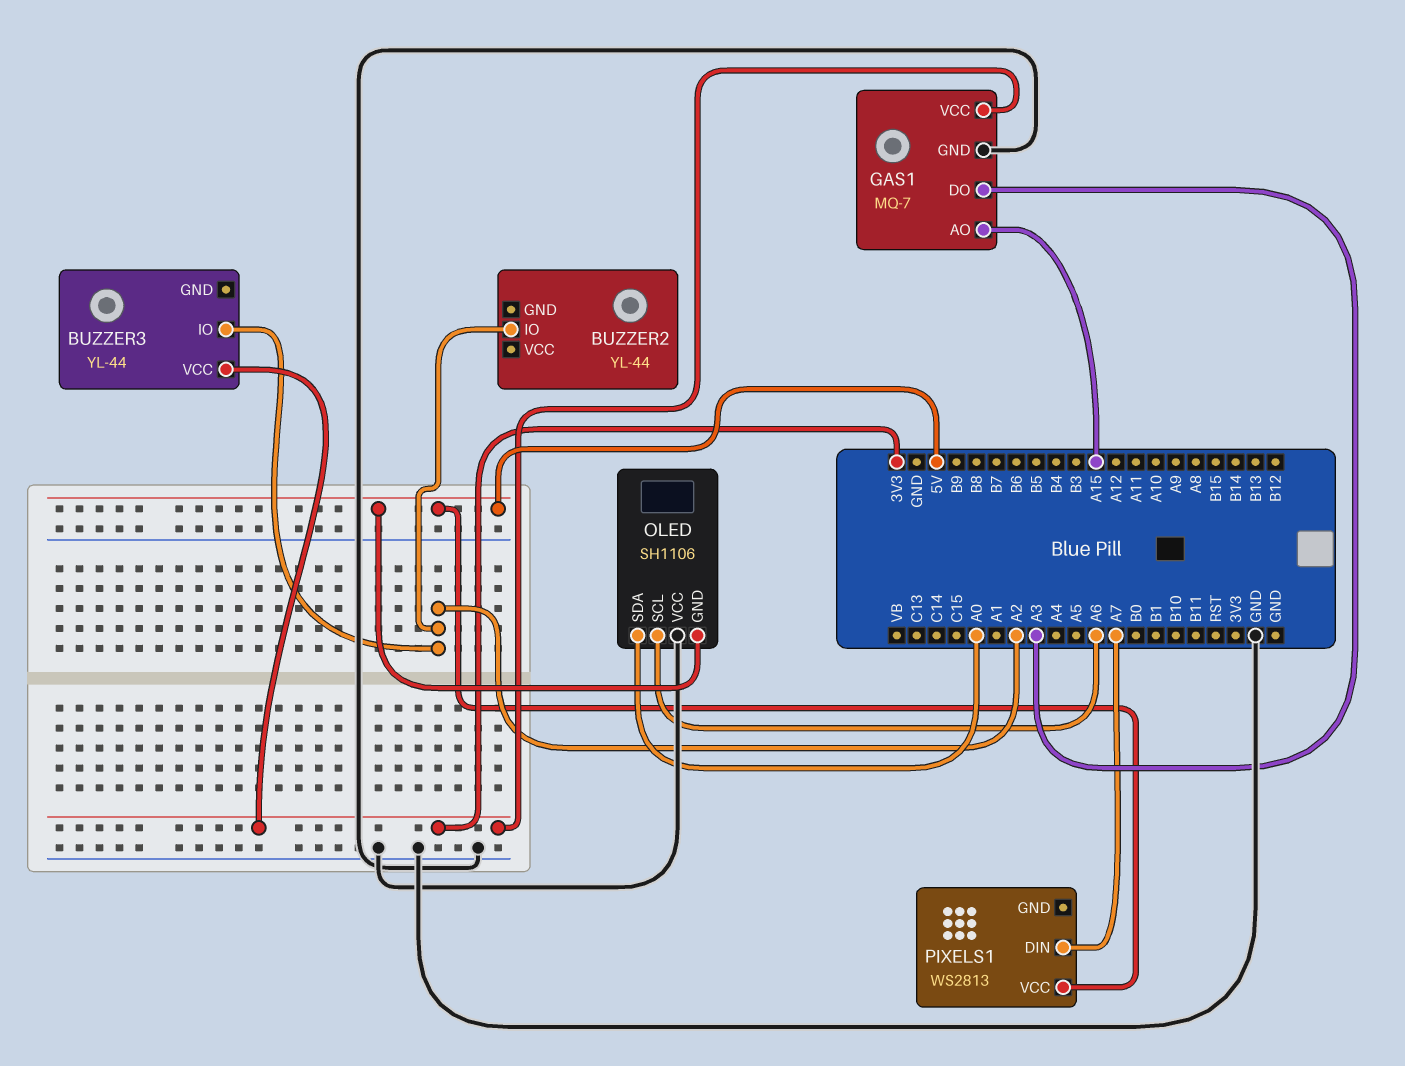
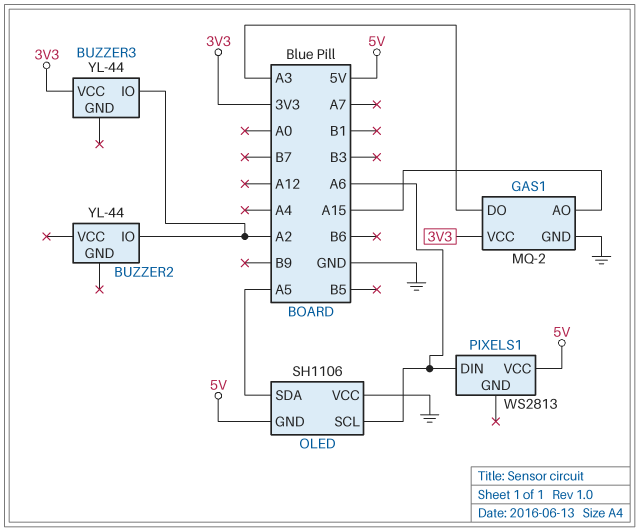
GAS1: MQ-7 -> MQ-2
OLED pin SDA: A0 -> A5
PIXELS1 pin DIN: A7 -> A6

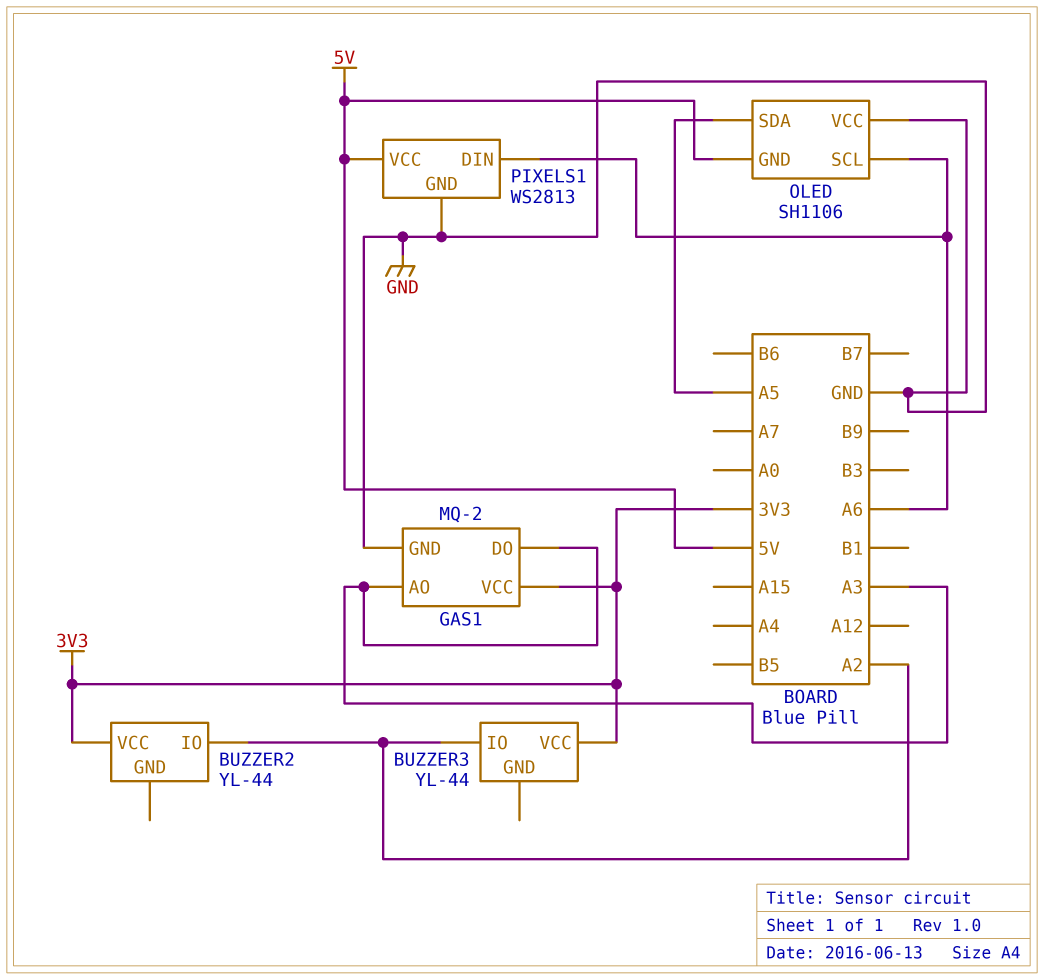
BUZZER2 pin VCC: none -> 3V3
GAS1 pin AO: A15 -> A3
PIXELS1 pin GND: none -> GND

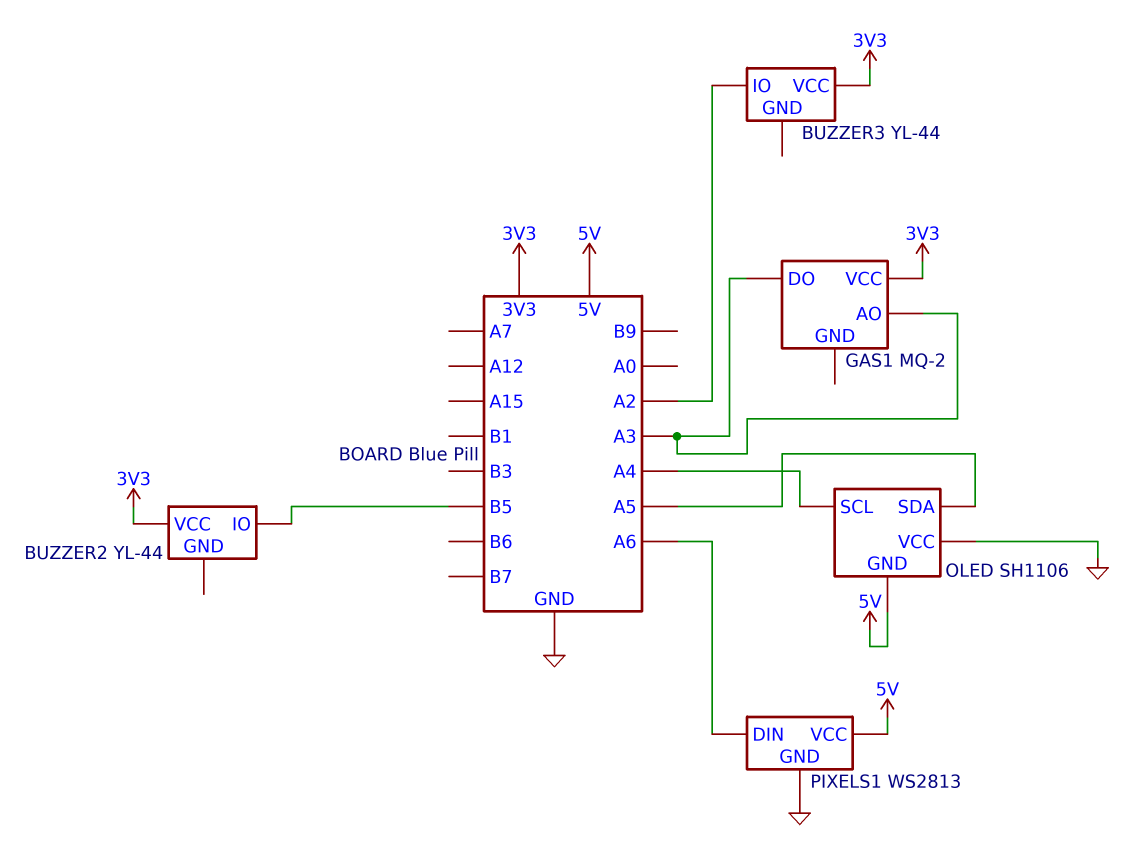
BUZZER2 pin IO: A2 -> B5
GAS1 pin GND: GND -> none
OLED pin SCL: A6 -> A4

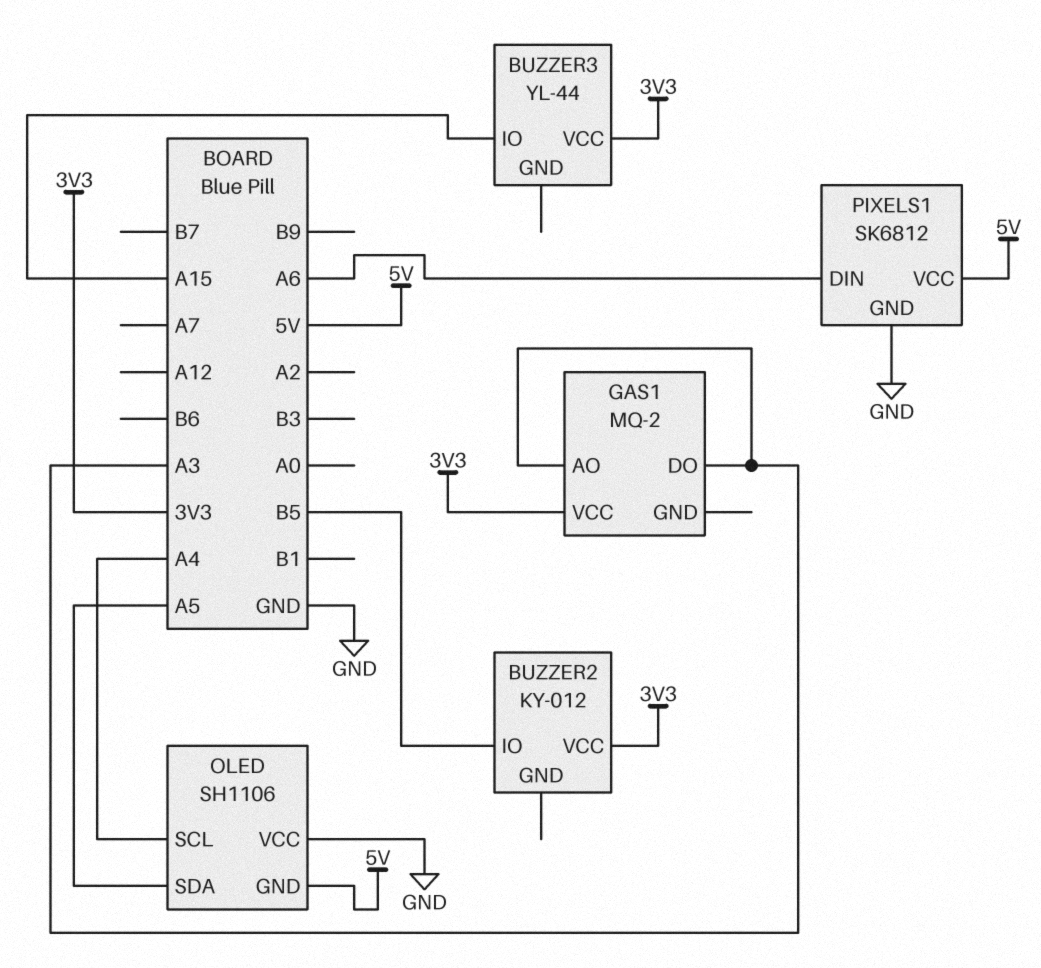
BUZZER2: YL-44 -> KY-012
BUZZER3 pin IO: A2 -> A15
PIXELS1: WS2813 -> SK6812

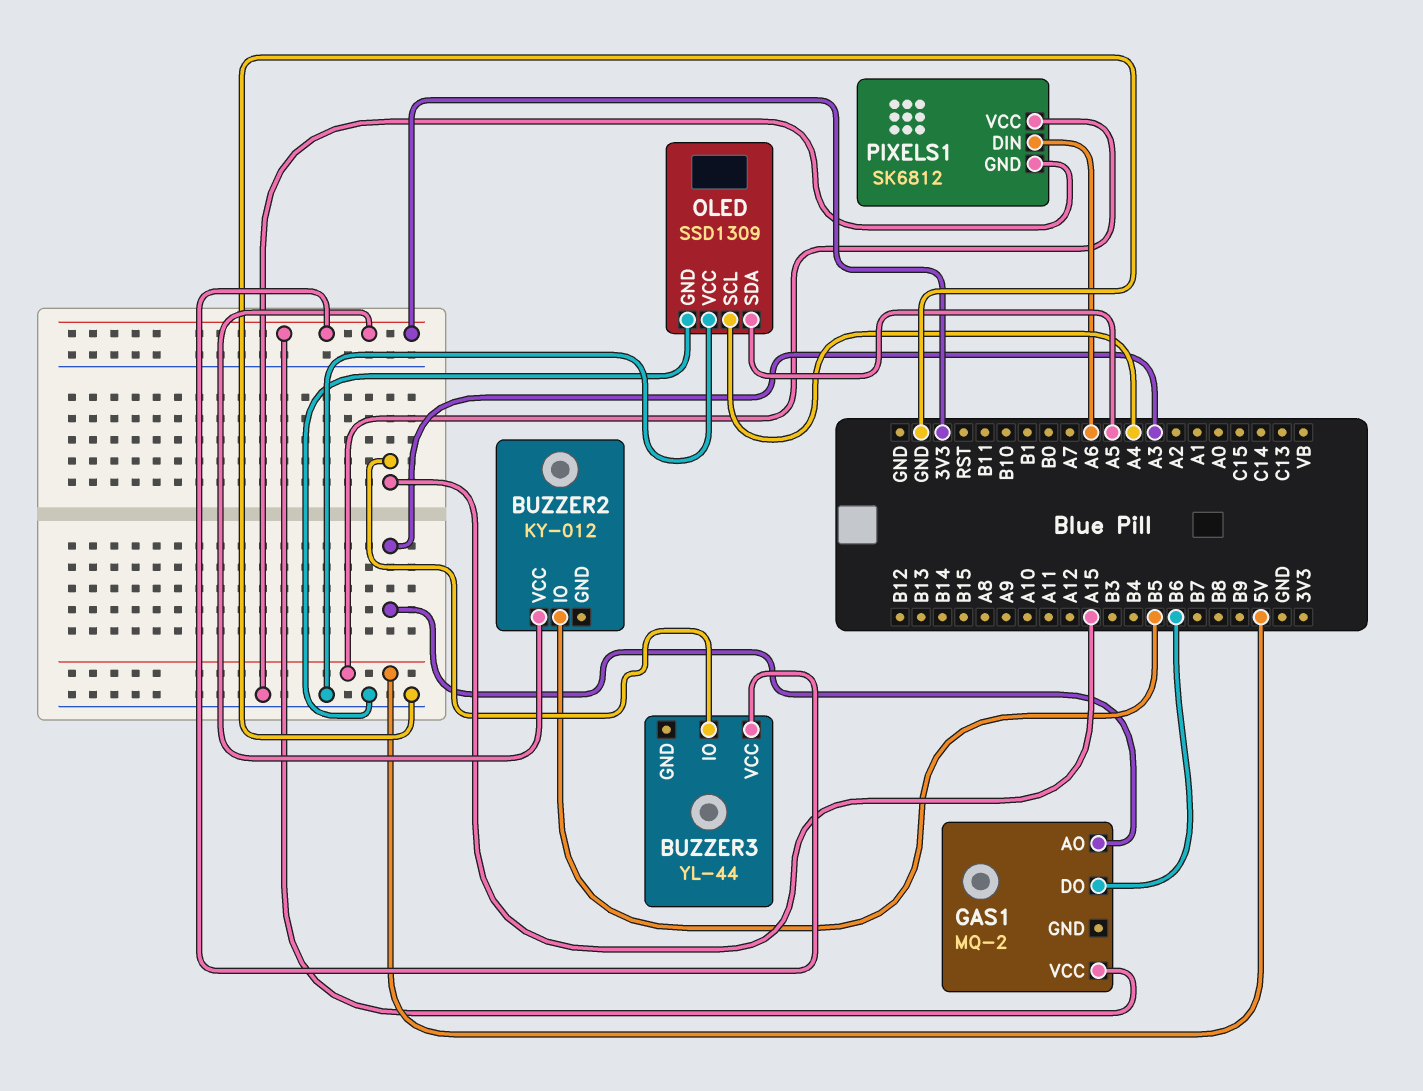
GAS1 pin DO: A3 -> B6
OLED: SH1106 -> SSD1309
OLED pin GND: 5V -> GND

